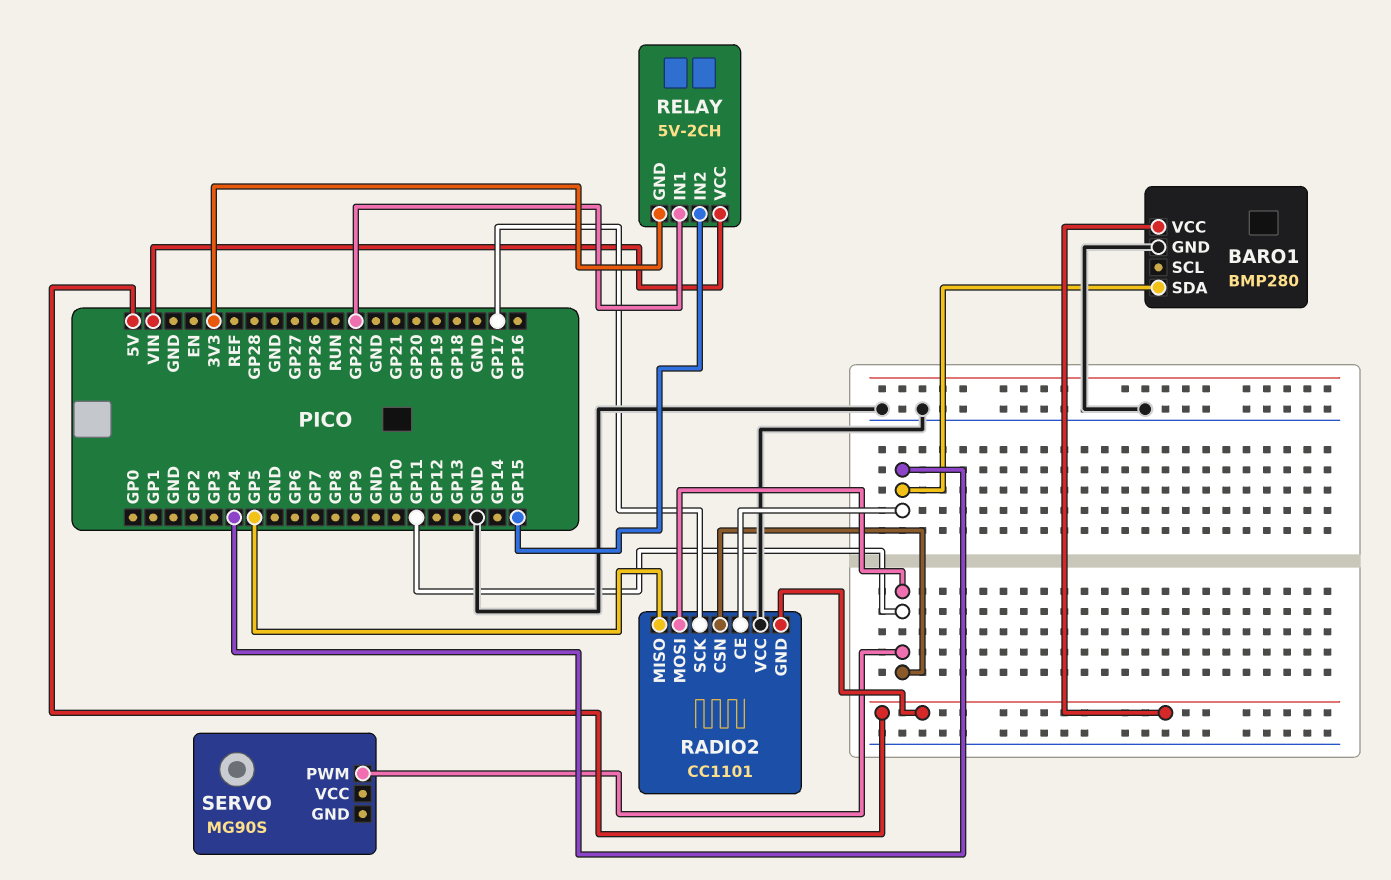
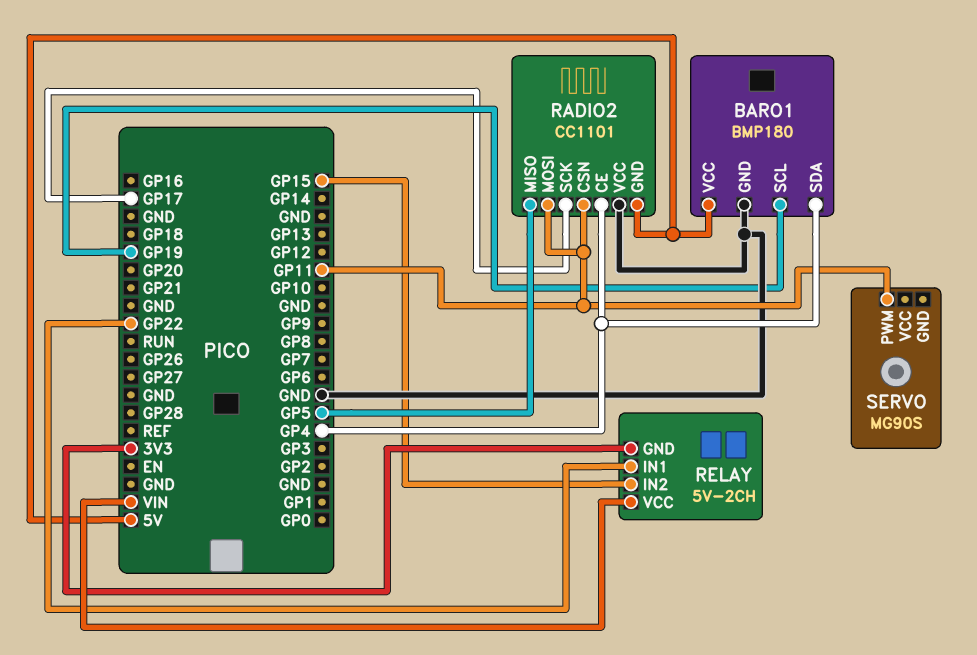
BARO1: BMP280 -> BMP180
BARO1 pin SCL: none -> GP19

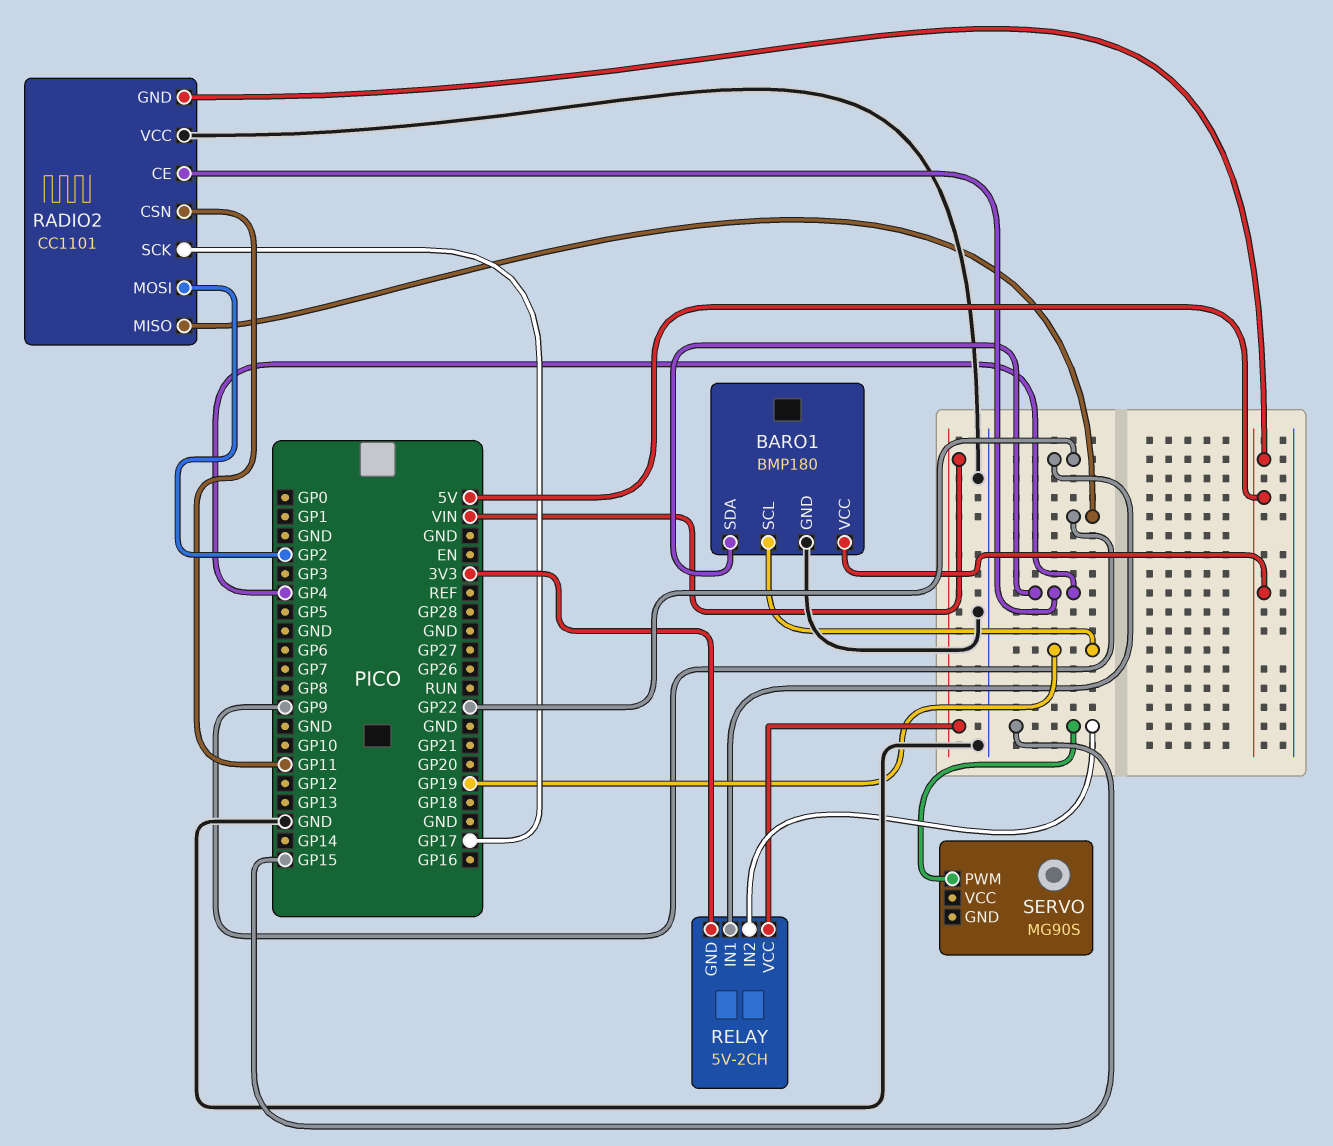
RADIO2 pin MISO: GP5 -> GP9
RADIO2 pin MOSI: GP11 -> GP2
SERVO pin PWM: GP11 -> GP15

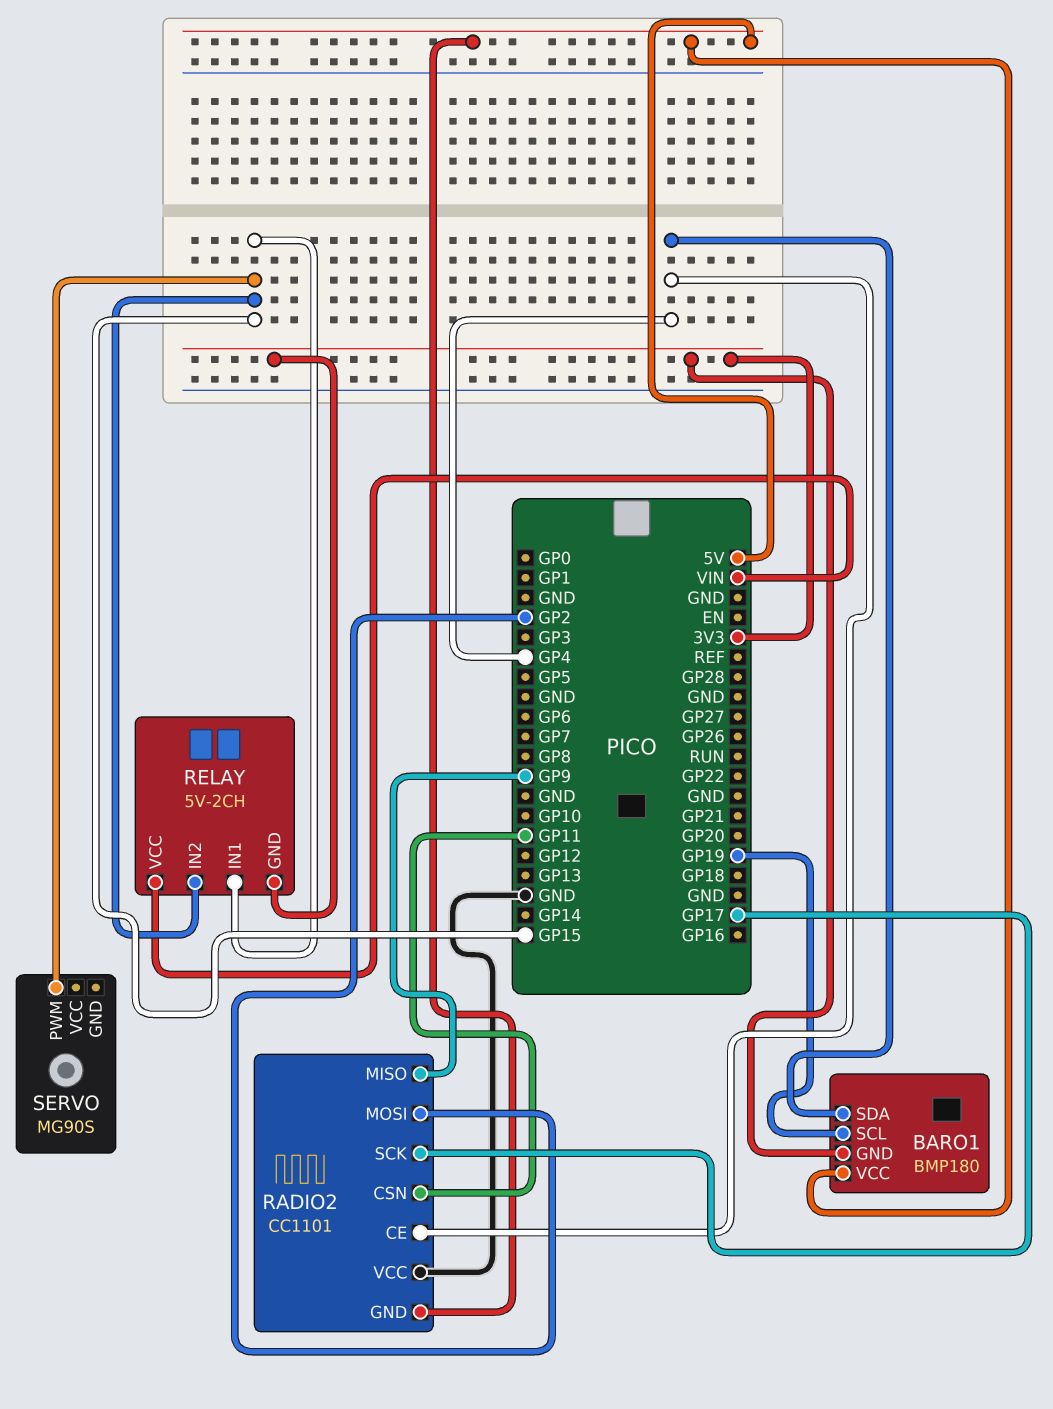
BARO1 pin GND: GND -> 3V3
RELAY pin IN1: GP22 -> GP15

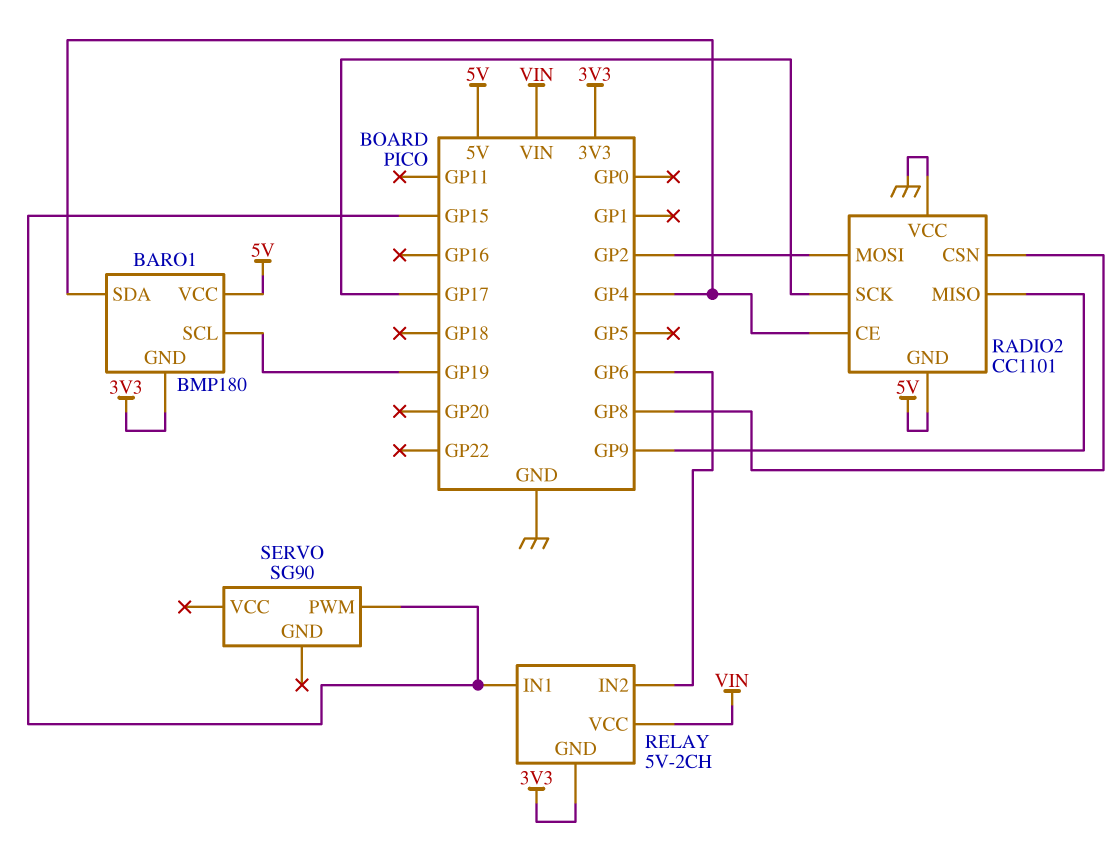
RADIO2 pin CSN: GP11 -> GP8
RELAY pin IN2: GP15 -> GP6
SERVO: MG90S -> SG90

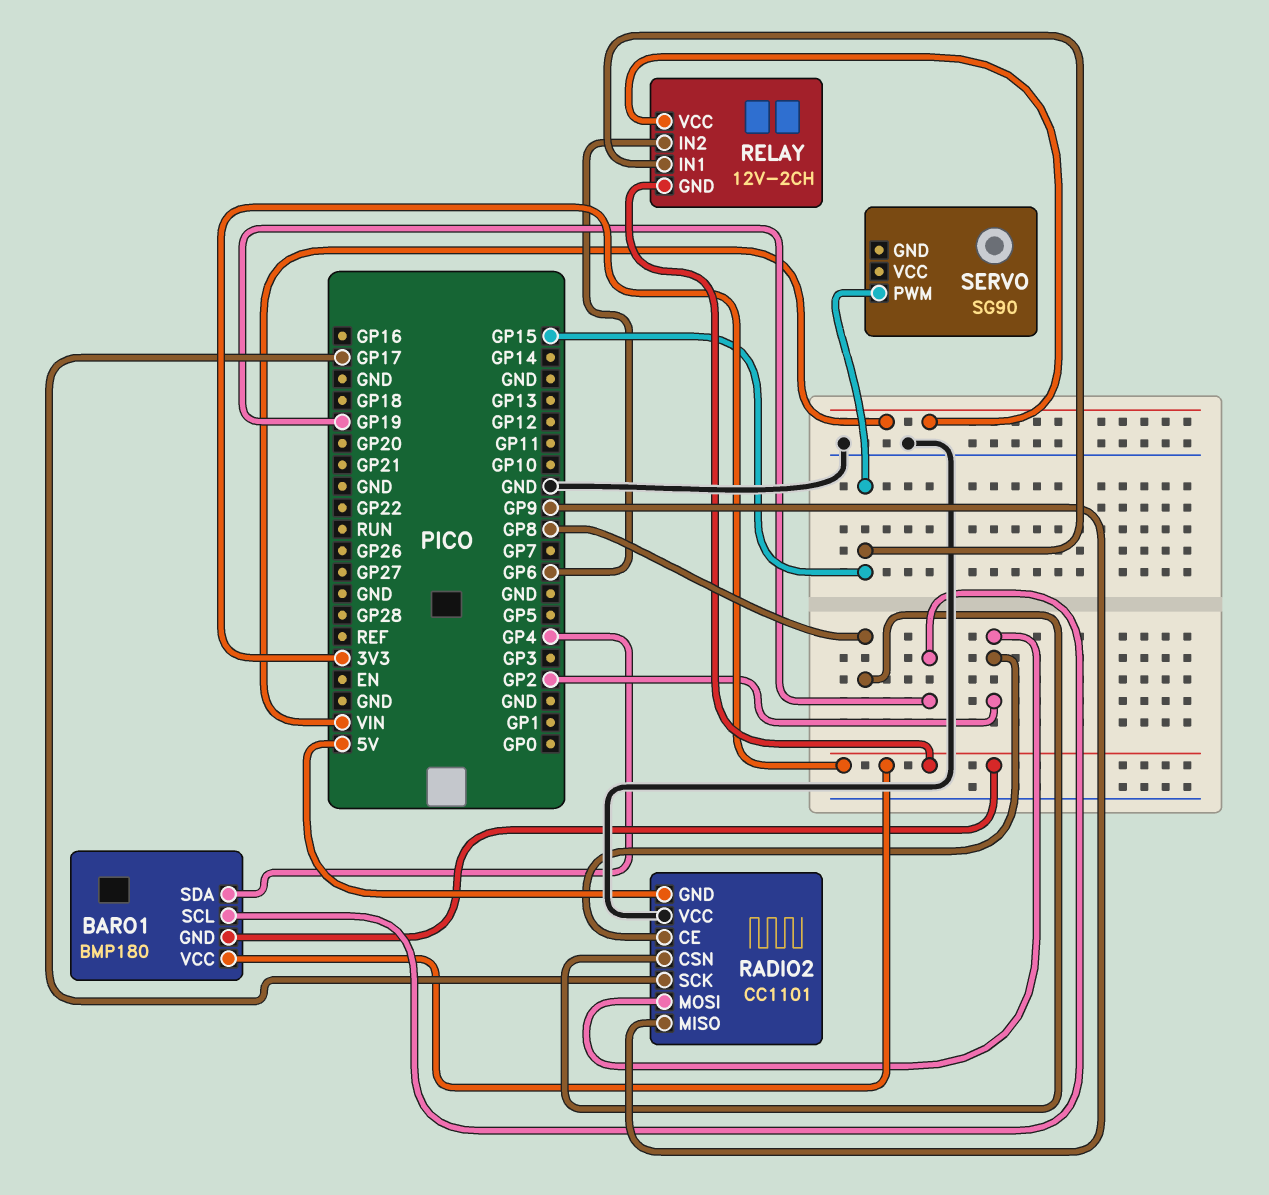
BARO1 pin VCC: 5V -> 3V3
RADIO2 pin CE: GP4 -> GP2
RELAY: 5V-2CH -> 12V-2CH

